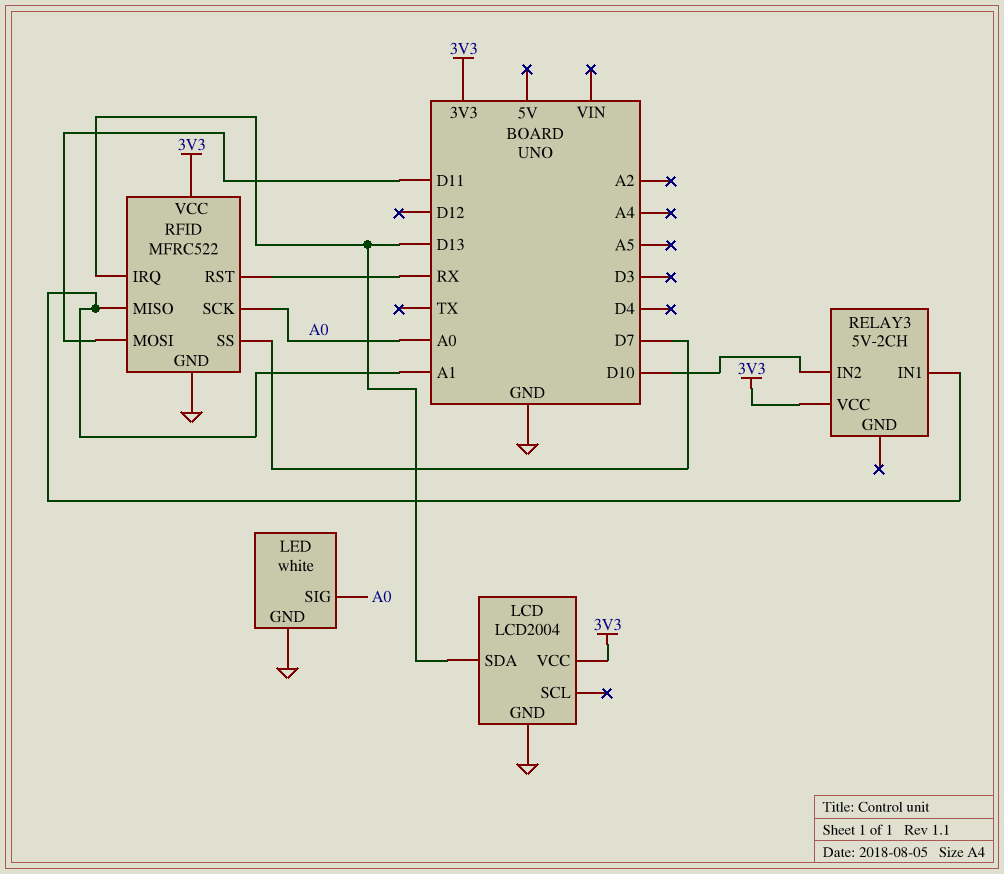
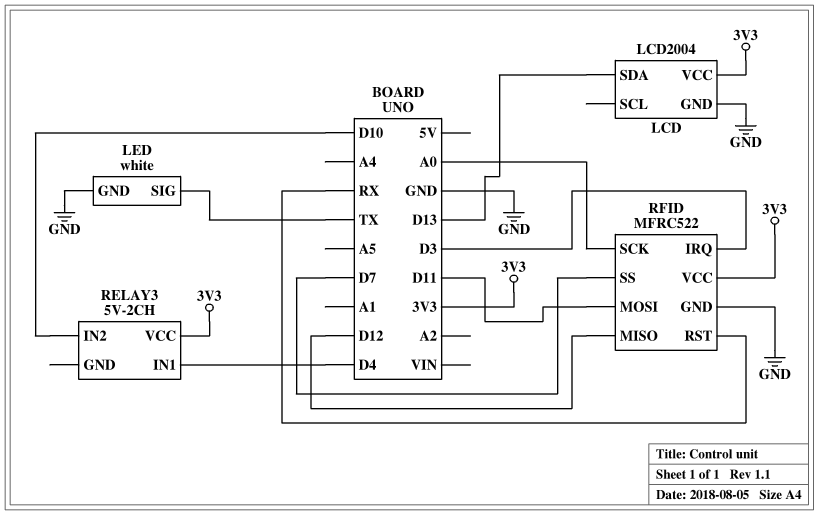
LED pin SIG: A0 -> TX
RELAY3 pin IN1: A1 -> D4
RFID pin IRQ: D13 -> D3
RFID pin MISO: A1 -> D12

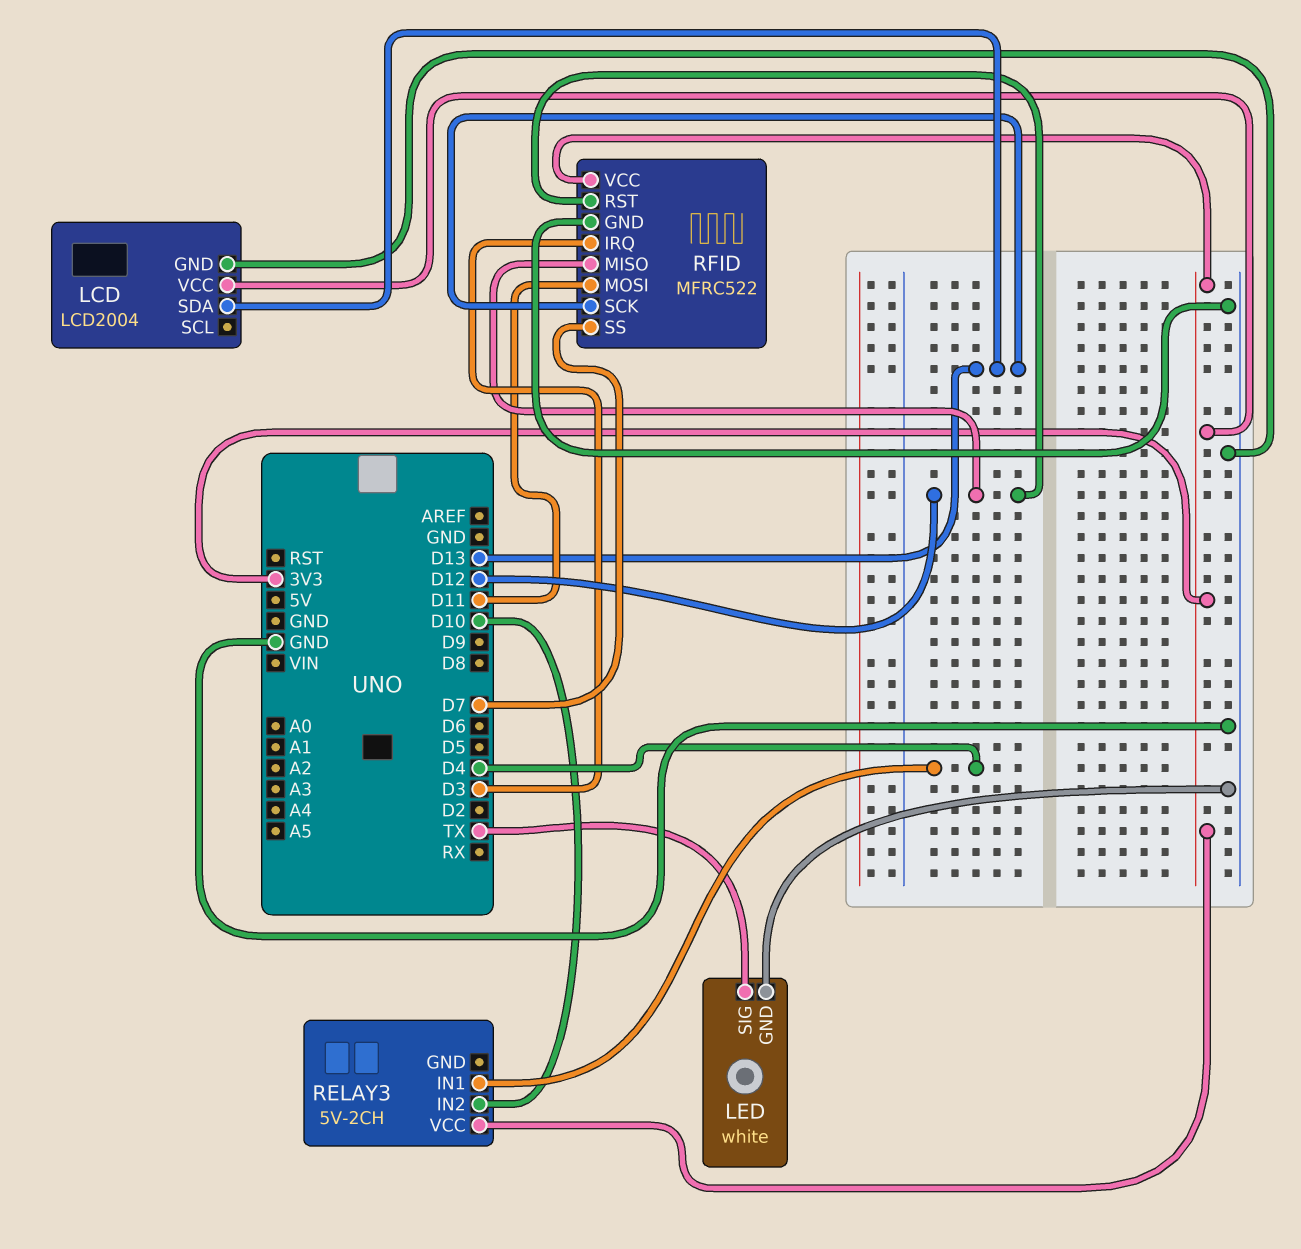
RFID pin RST: RX -> D12
RFID pin SCK: A0 -> D13

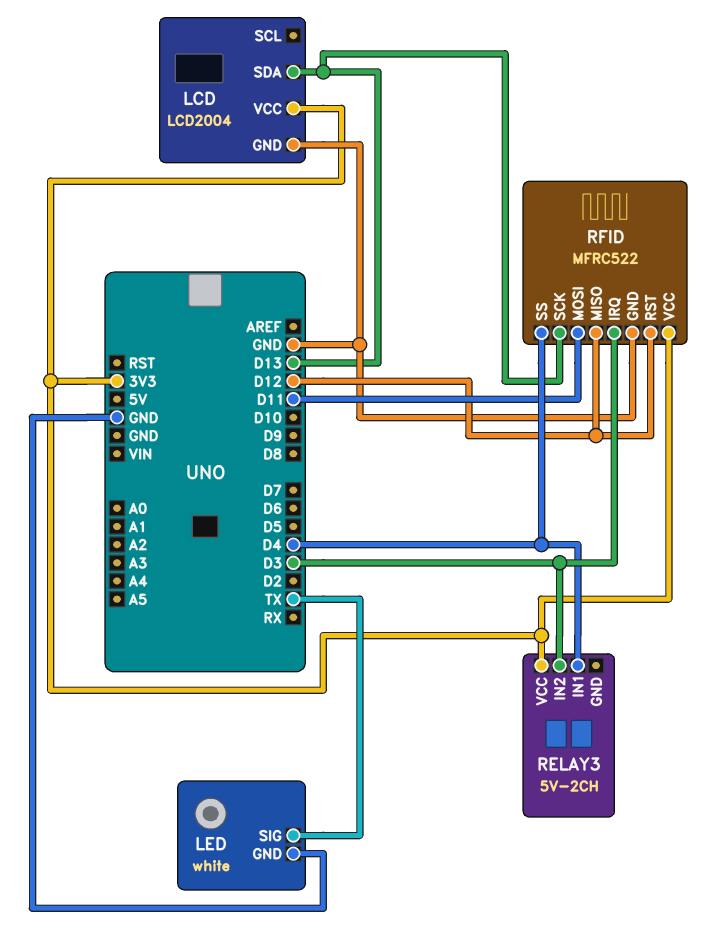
RELAY3 pin IN2: D10 -> D3
RFID pin SS: D7 -> D4

